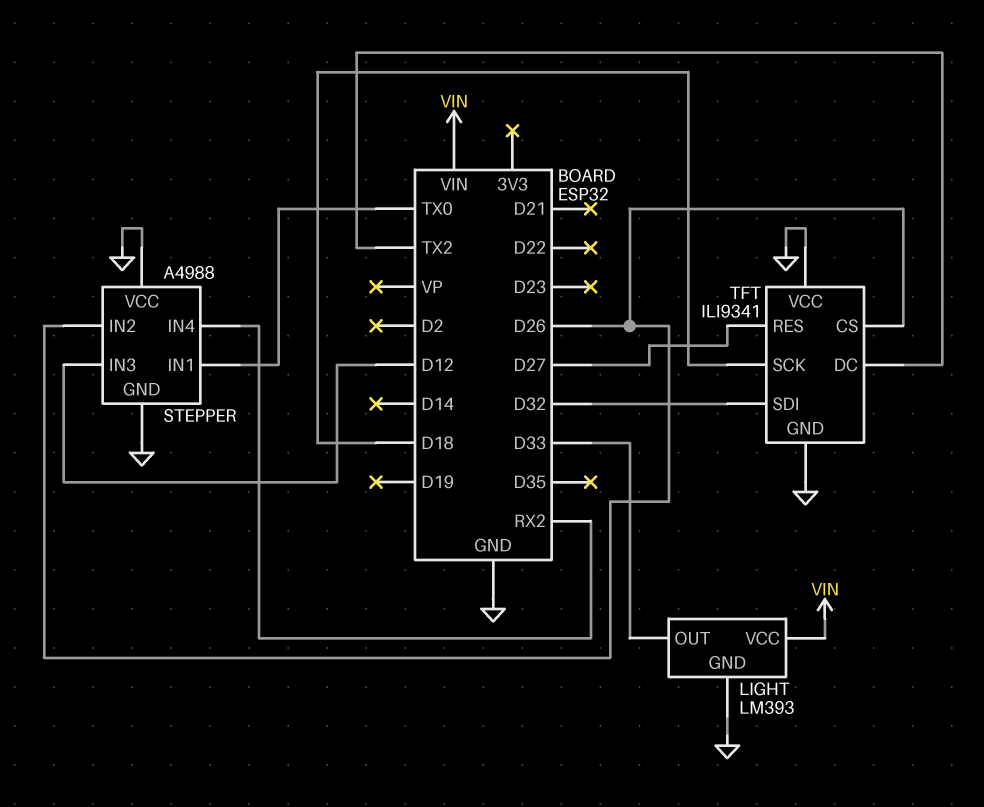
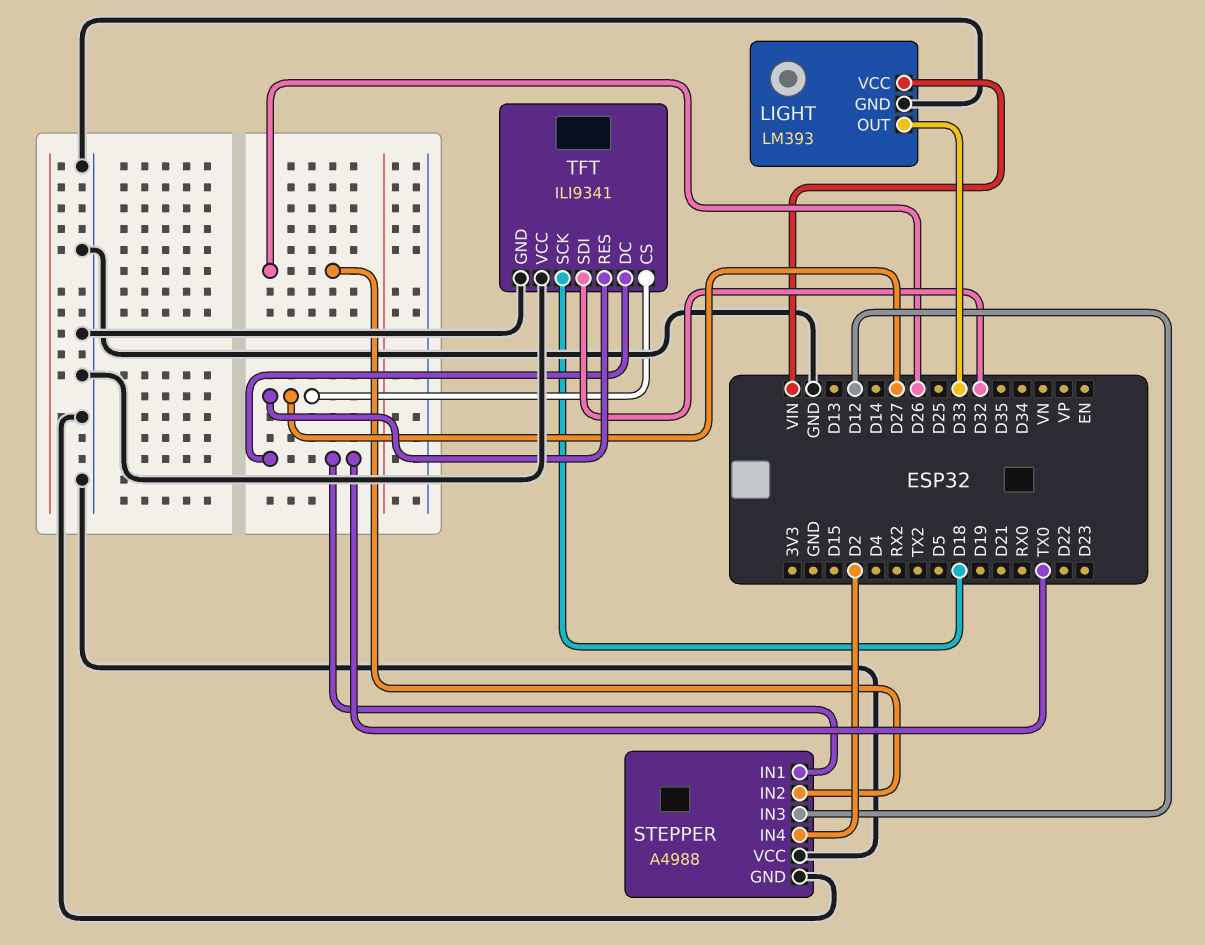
STEPPER pin IN4: RX2 -> D2
TFT pin CS: D26 -> D27
TFT pin DC: TX2 -> TX0

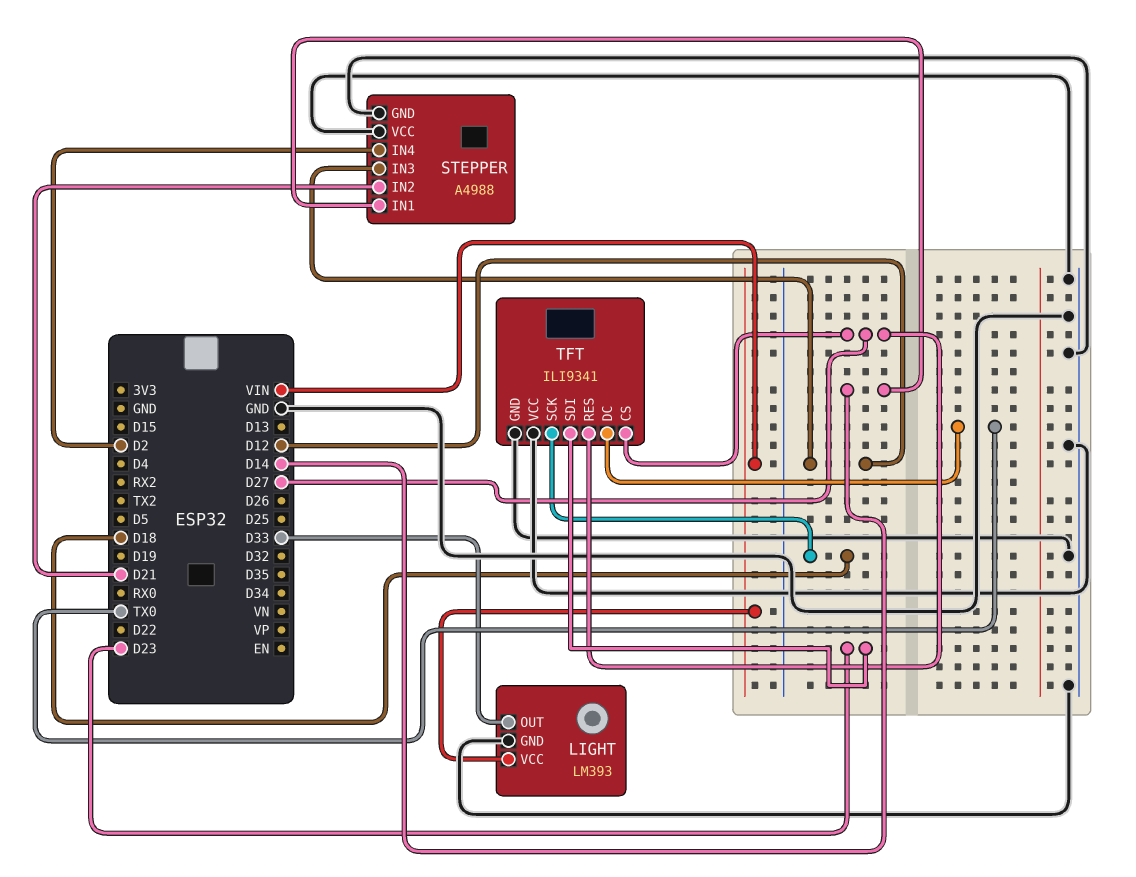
STEPPER pin IN1: TX0 -> D14
STEPPER pin IN2: D26 -> D21
TFT pin SDI: D32 -> D23

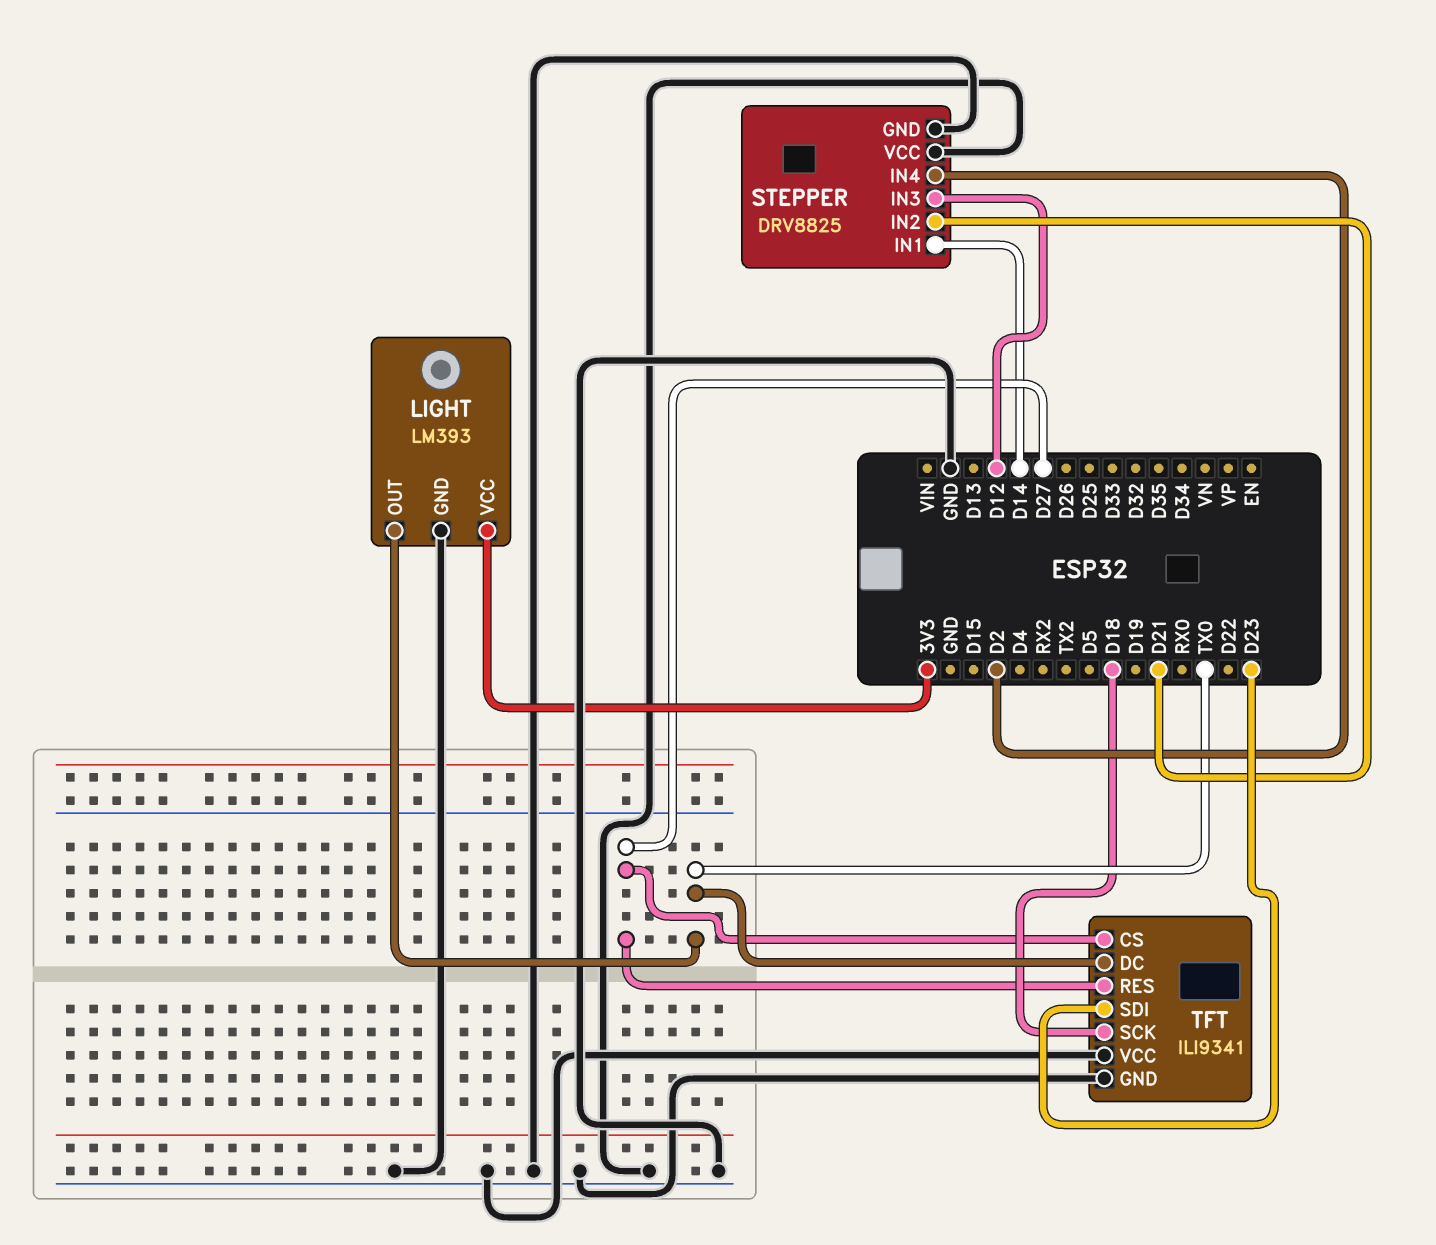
LIGHT pin OUT: D33 -> TX0
LIGHT pin VCC: VIN -> 3V3
STEPPER: A4988 -> DRV8825

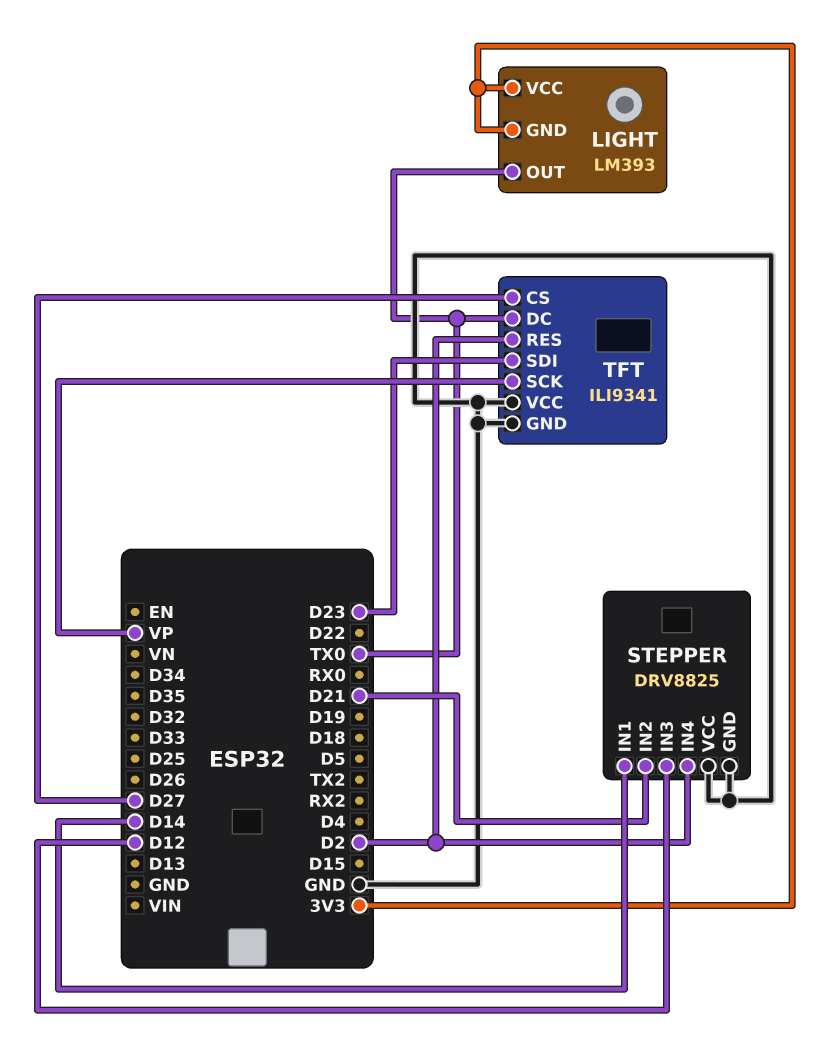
LIGHT pin GND: GND -> 3V3
TFT pin RES: D27 -> D2
TFT pin SCK: D18 -> VP

